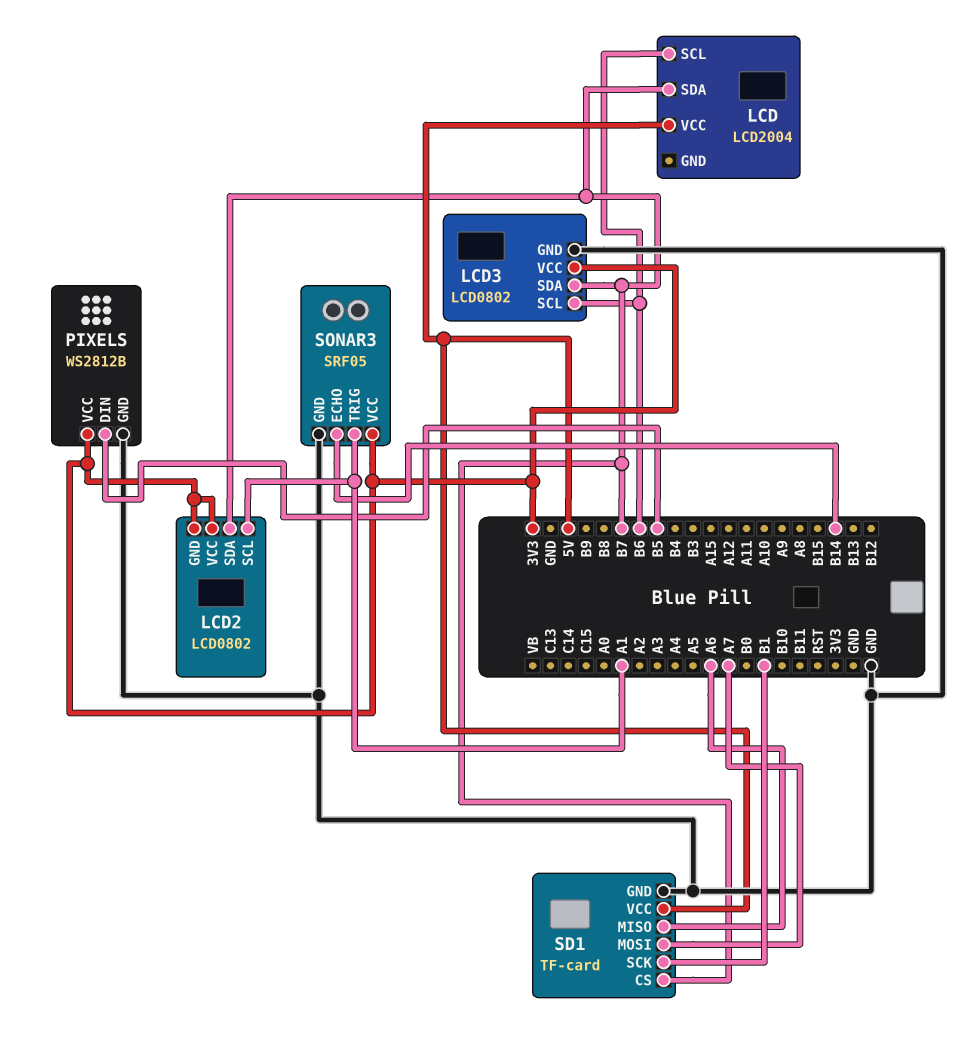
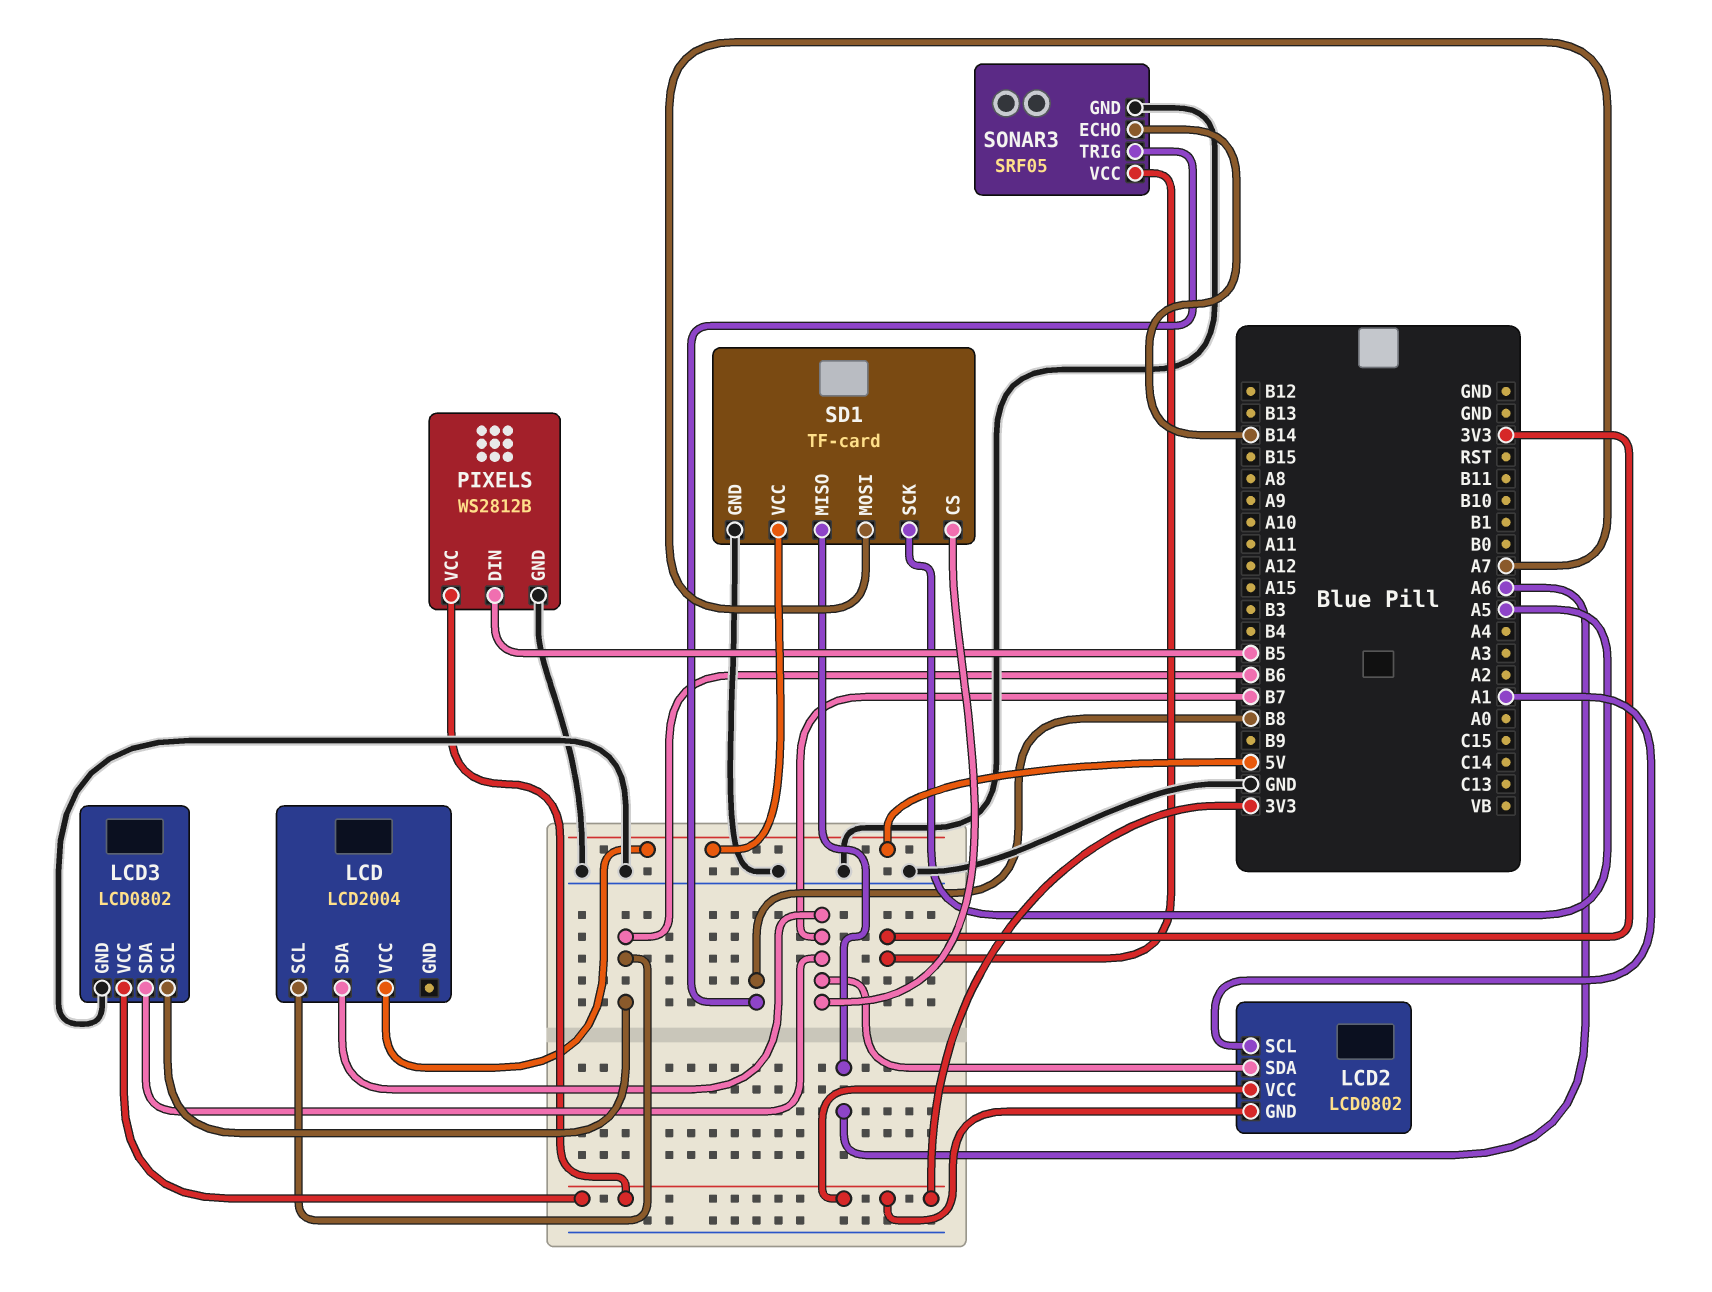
SD1 pin SCK: B1 -> A5
SONAR3 pin TRIG: A1 -> B8

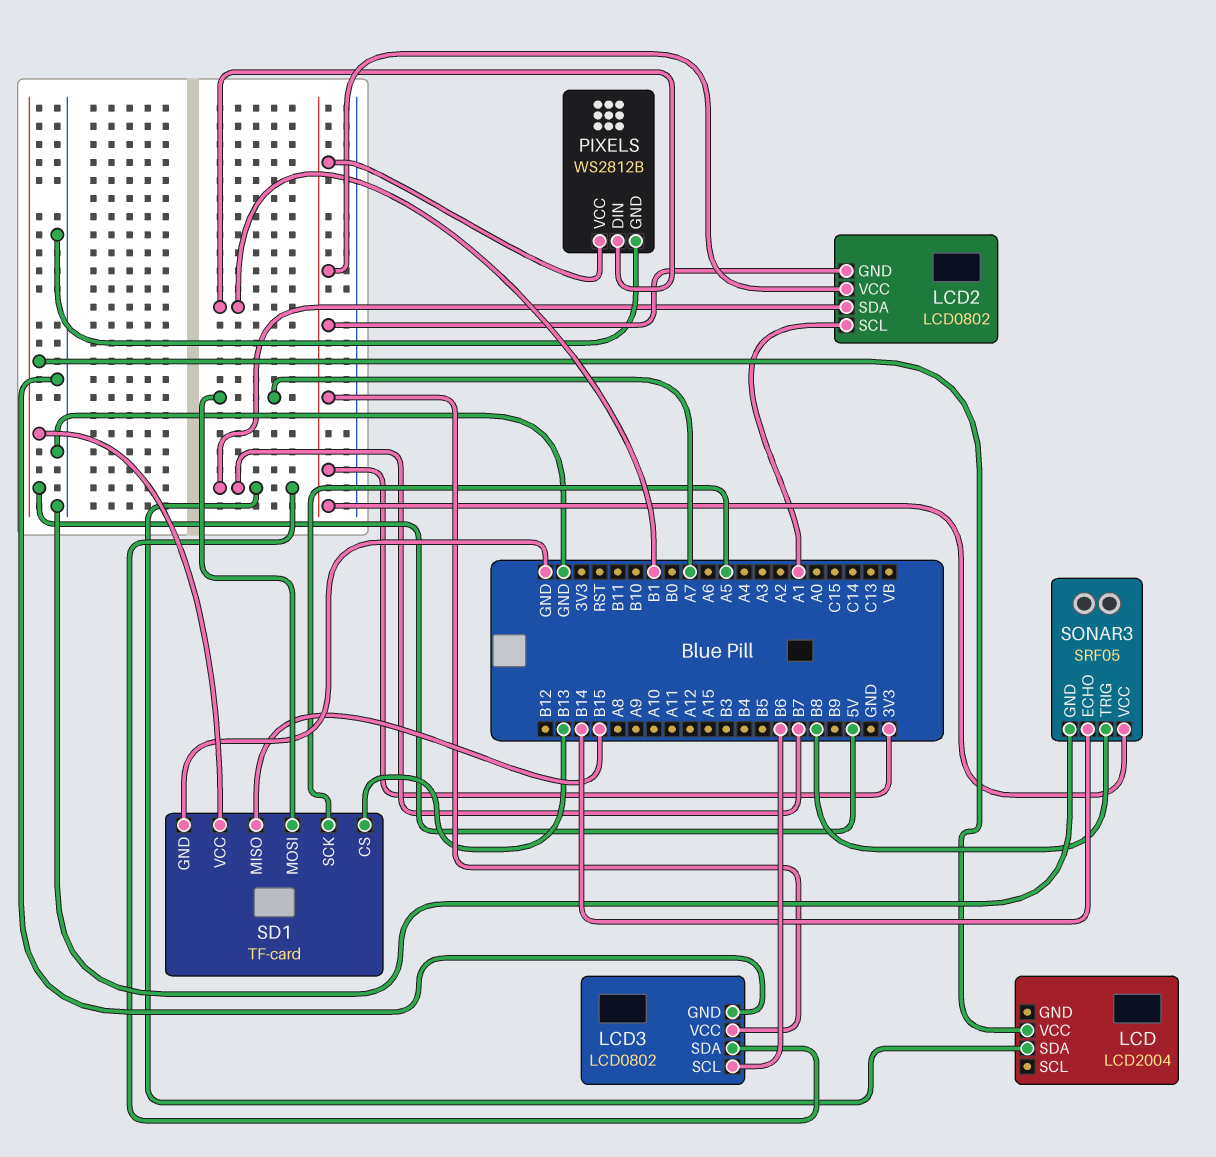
LCD pin SCL: B6 -> none
PIXELS pin DIN: B5 -> B1
SD1 pin CS: B7 -> B13
SD1 pin MISO: A6 -> B15

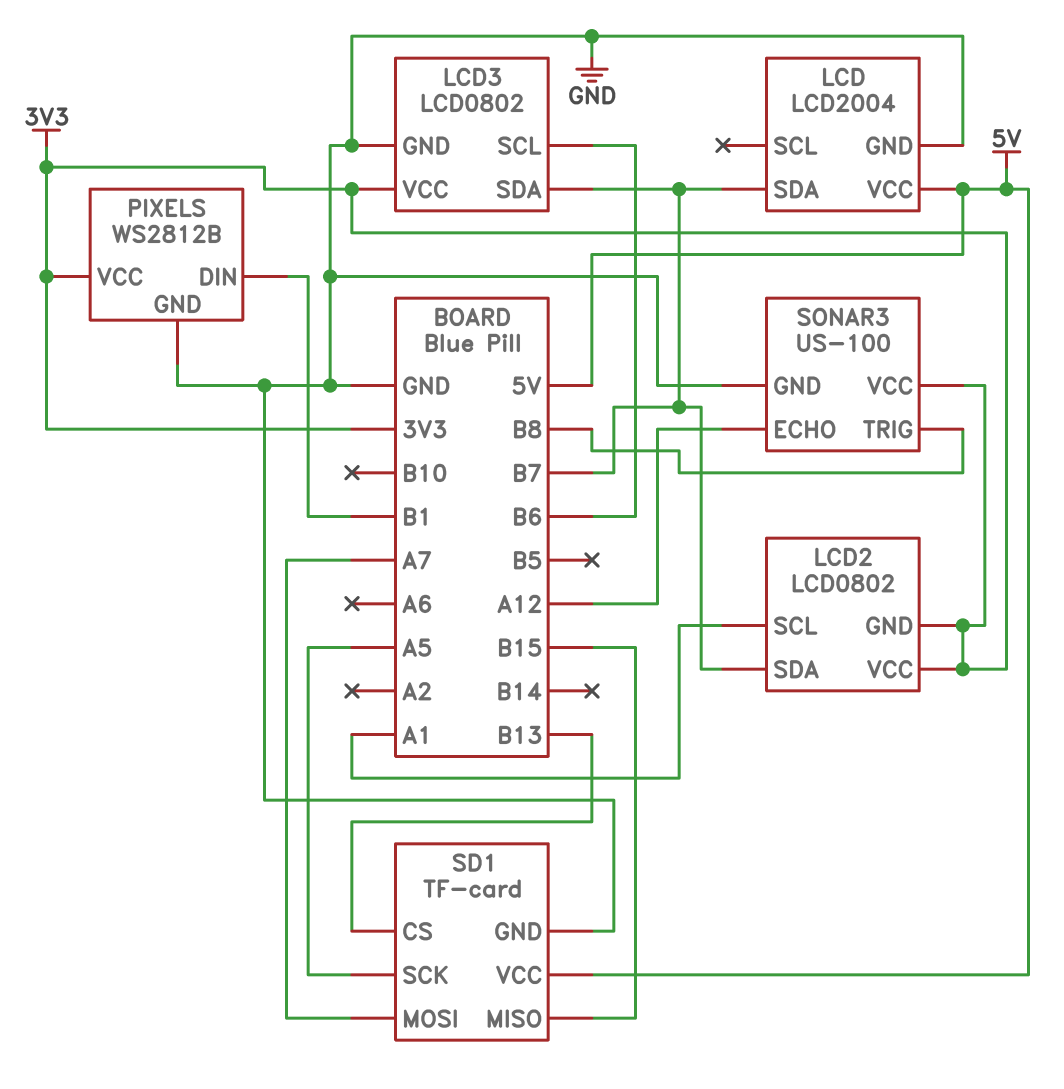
LCD pin GND: none -> GND
SONAR3: SRF05 -> US-100
SONAR3 pin ECHO: B14 -> A12

